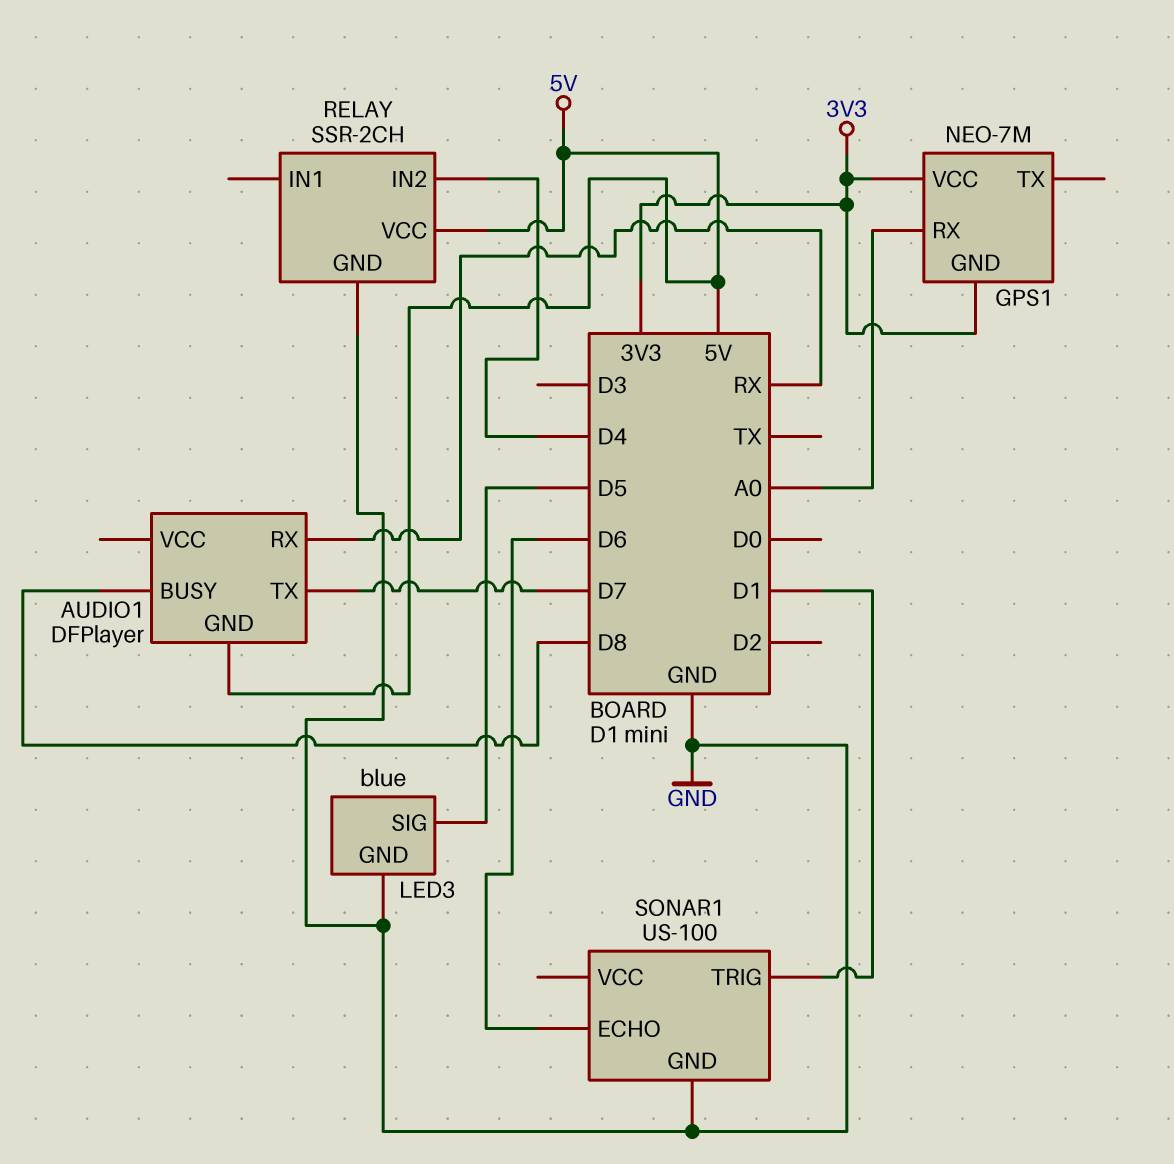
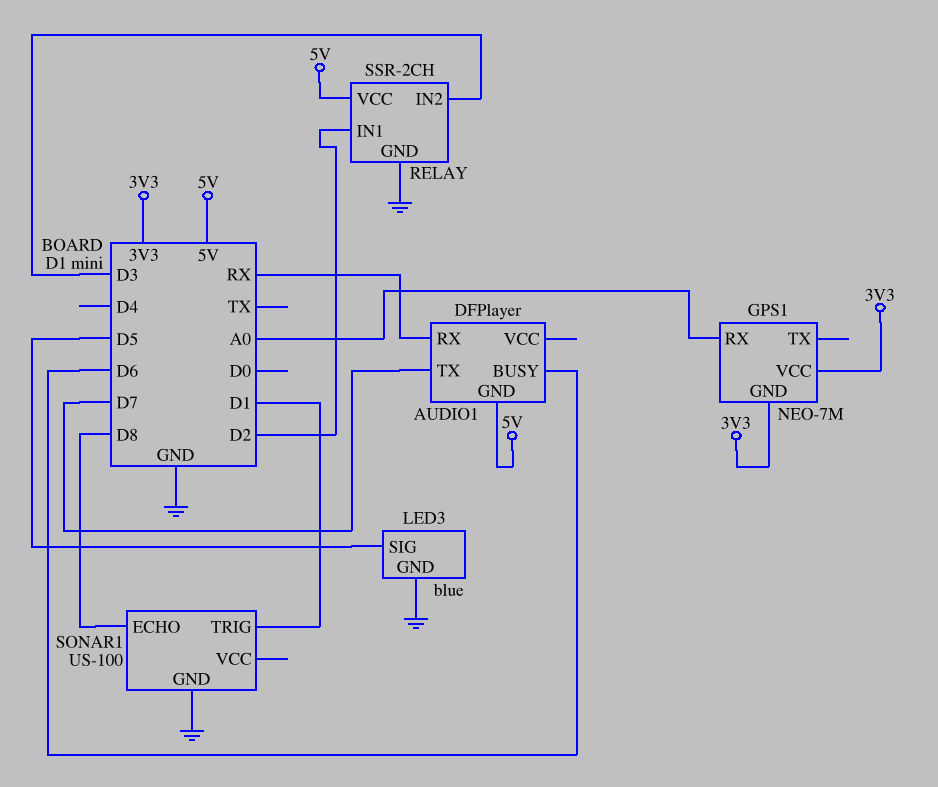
AUDIO1 pin BUSY: D8 -> D6
RELAY pin IN1: none -> D2
RELAY pin IN2: D4 -> D3
SONAR1 pin ECHO: D6 -> D8

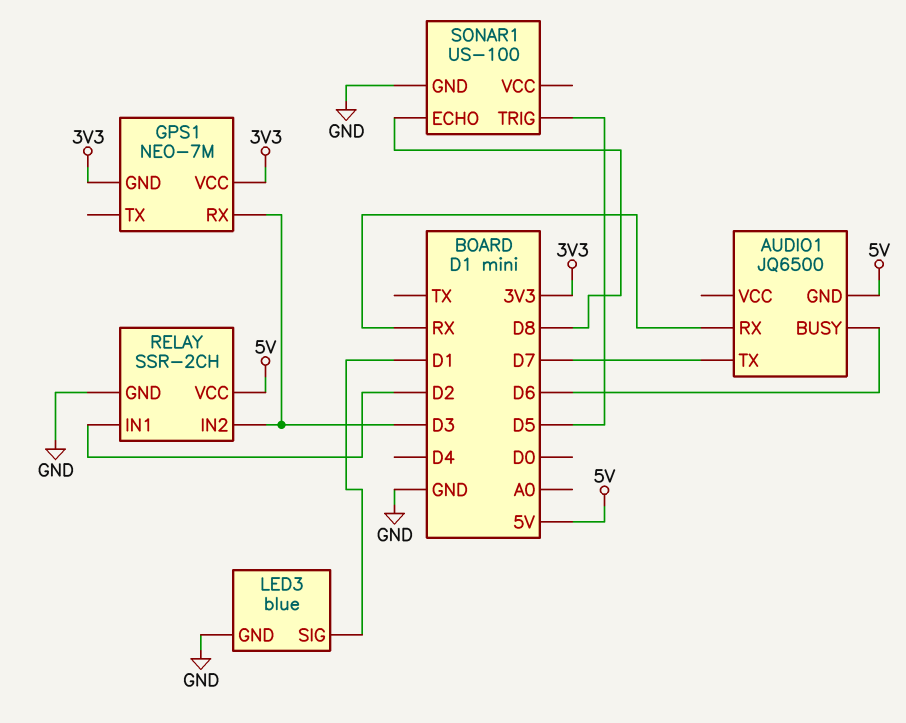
AUDIO1: DFPlayer -> JQ6500
GPS1 pin RX: A0 -> D3
LED3 pin SIG: D5 -> D1
SONAR1 pin TRIG: D1 -> D5

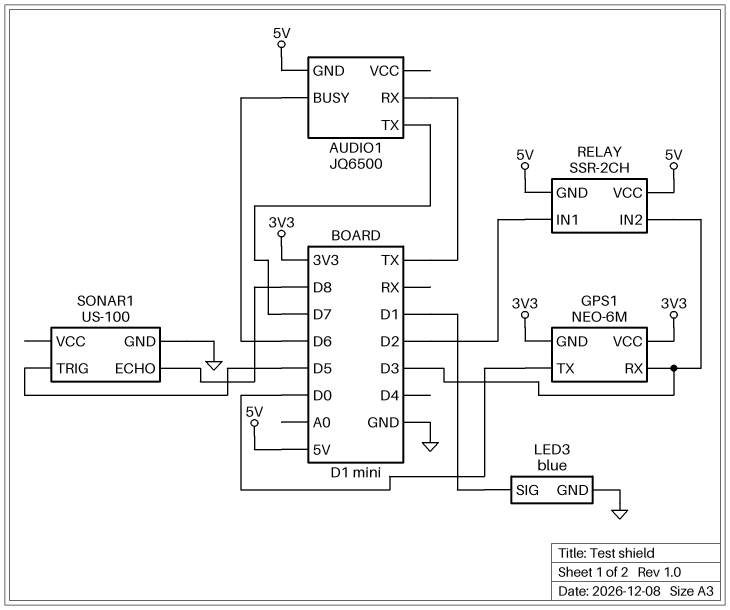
AUDIO1 pin RX: RX -> TX
GPS1: NEO-7M -> NEO-6M
GPS1 pin TX: none -> D0
RELAY pin GND: GND -> 5V

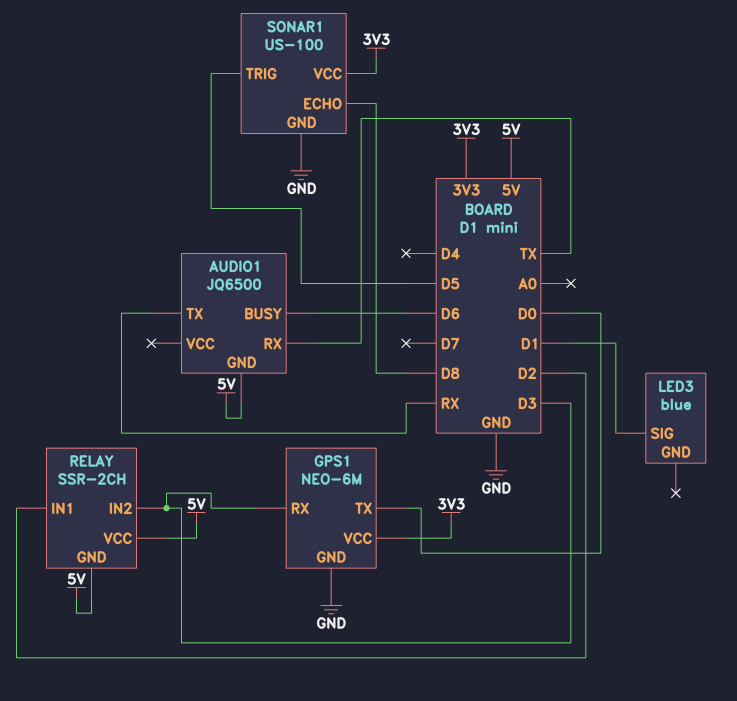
AUDIO1 pin TX: D7 -> RX
GPS1 pin GND: 3V3 -> GND
LED3 pin GND: GND -> none
SONAR1 pin VCC: none -> 3V3

